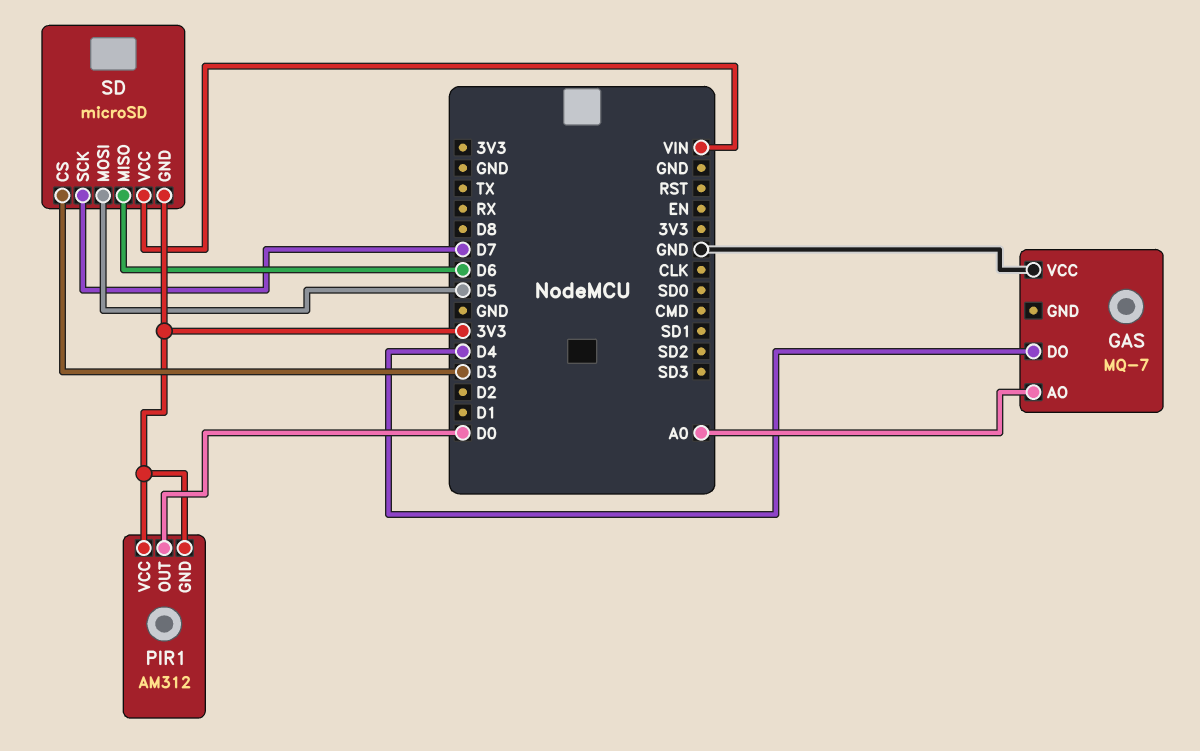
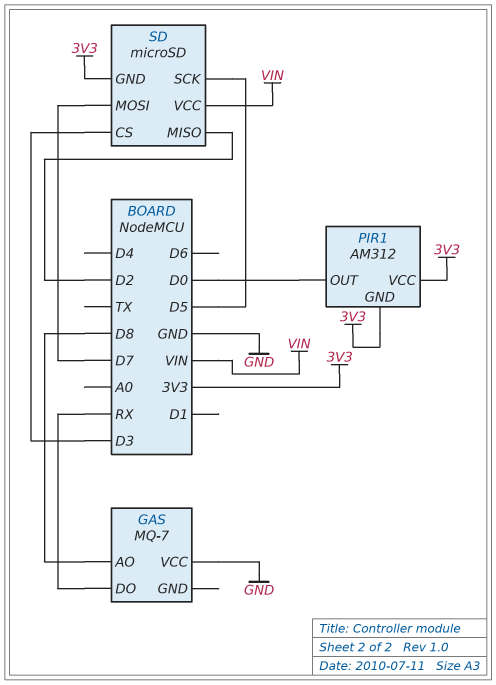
GAS pin AO: A0 -> D8
GAS pin DO: D4 -> RX
SD pin MISO: D6 -> D2
SD pin MOSI: D5 -> D7
SD pin SCK: D7 -> D5

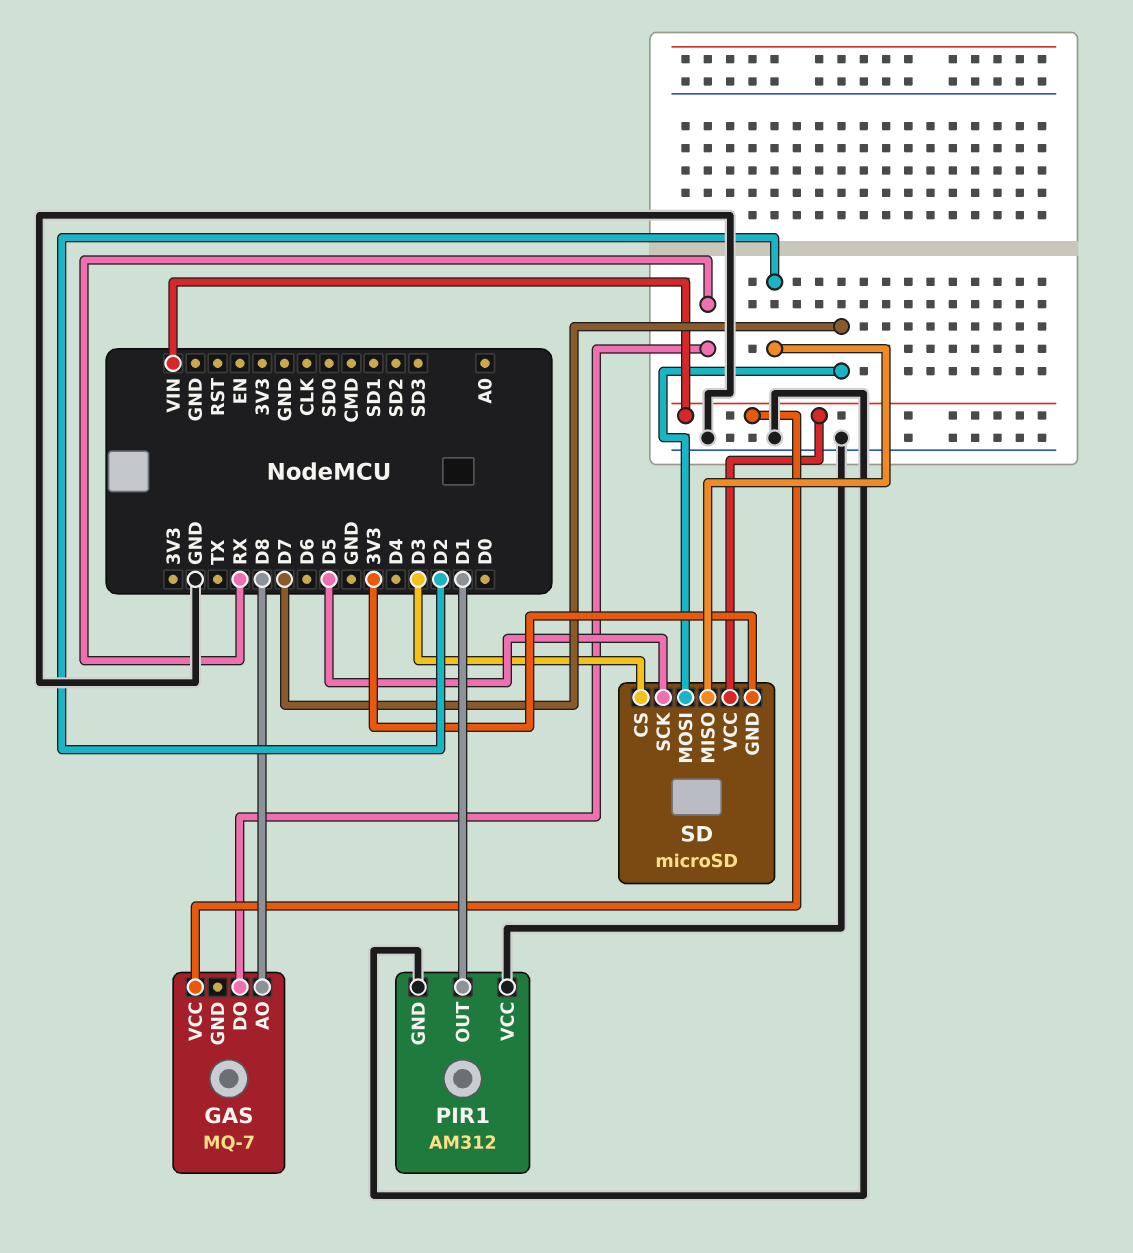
GAS pin VCC: GND -> VIN
PIR1 pin GND: 3V3 -> GND
PIR1 pin OUT: D0 -> D1
PIR1 pin VCC: 3V3 -> GND

